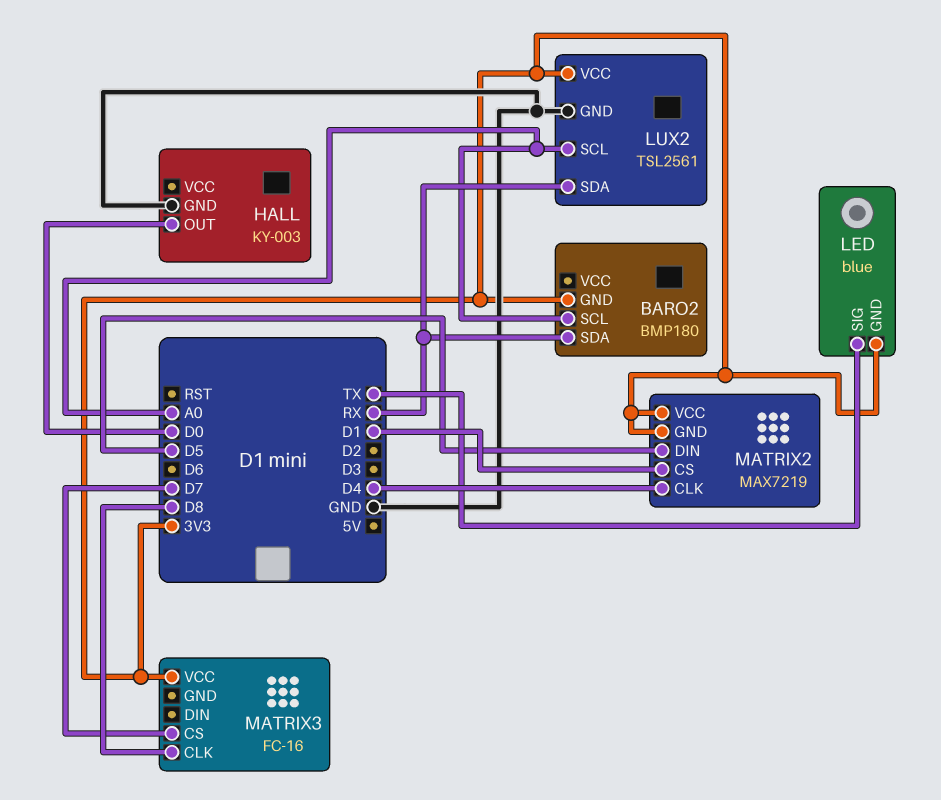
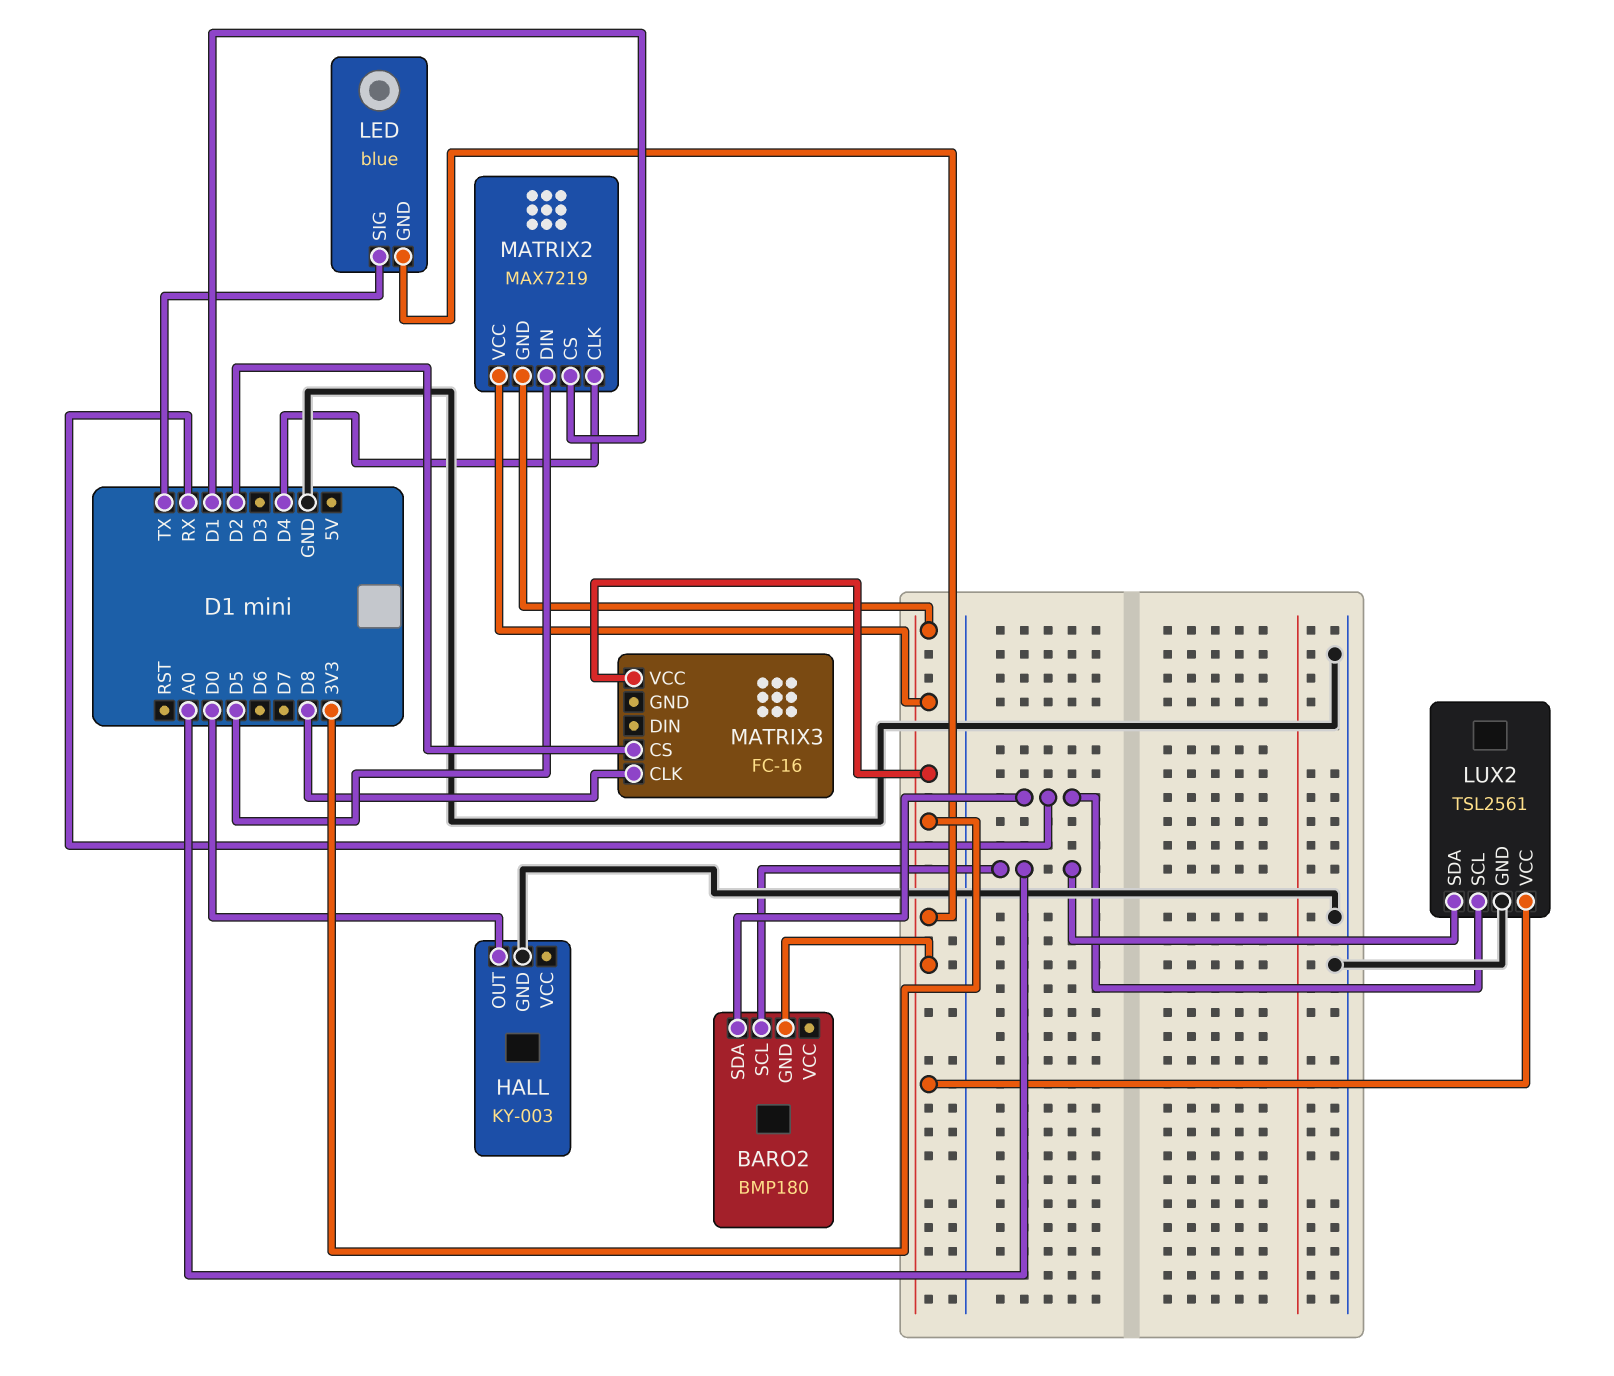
LUX2 pin SCL: A0 -> RX
LUX2 pin SDA: RX -> A0
MATRIX3 pin CS: D7 -> D2

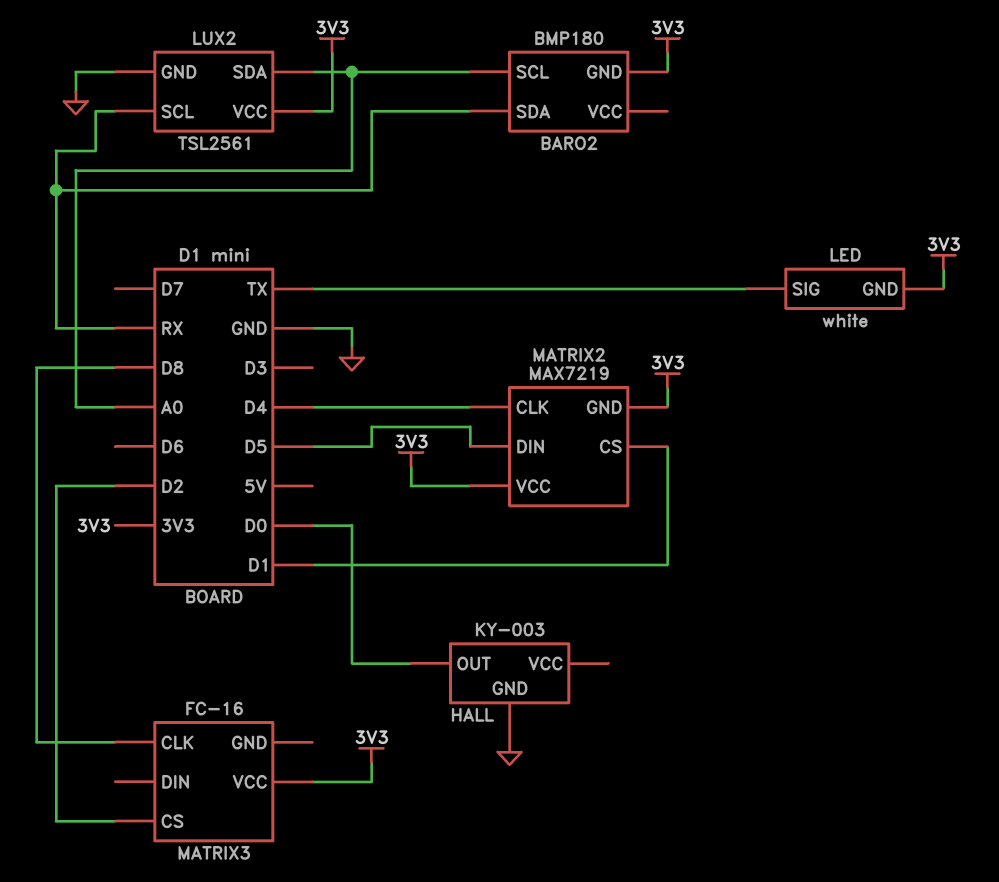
LED: blue -> white

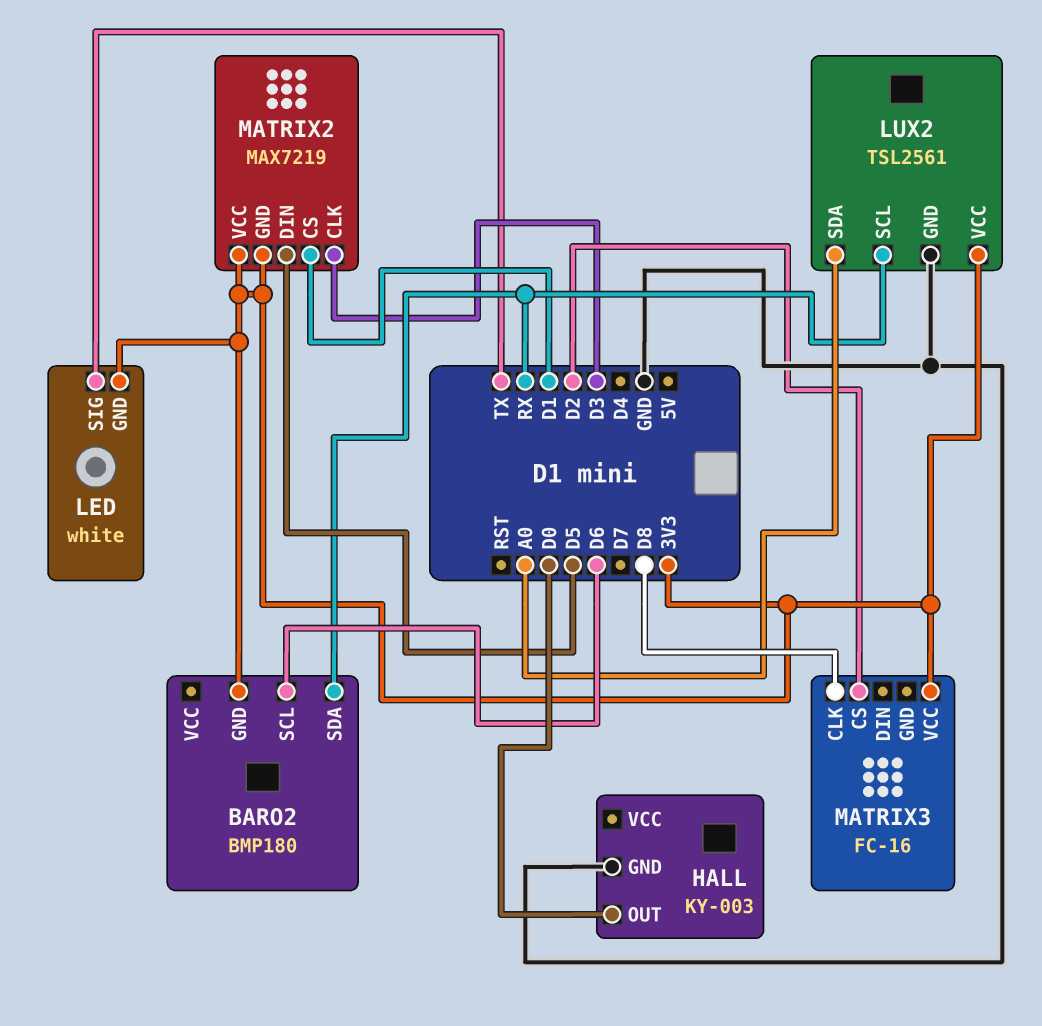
BARO2 pin SCL: A0 -> D6
MATRIX2 pin CLK: D4 -> D3

